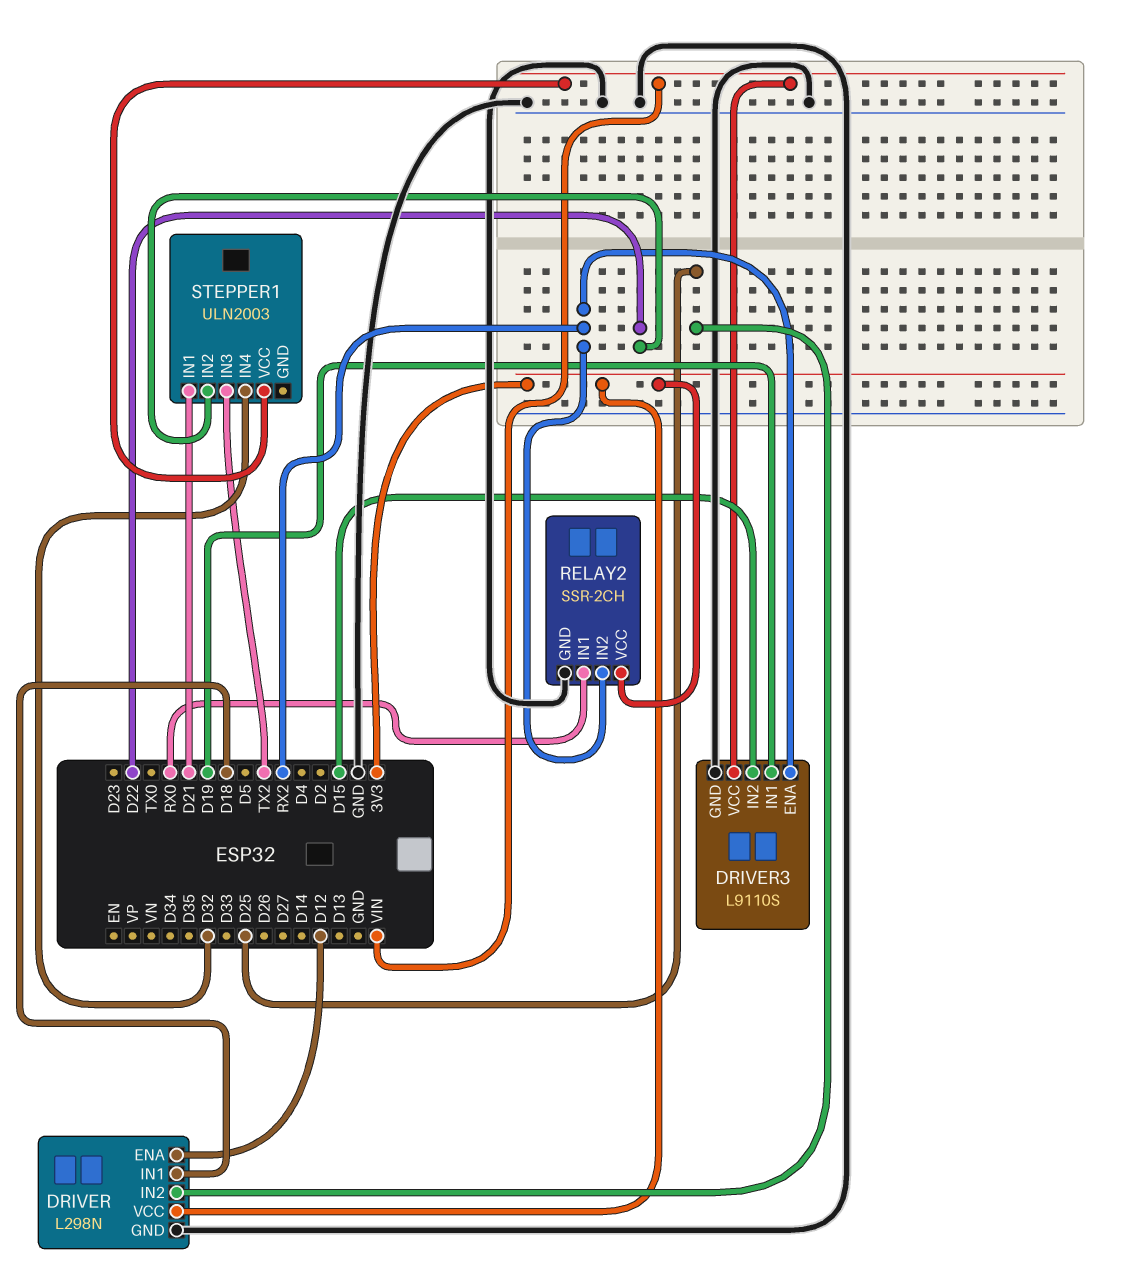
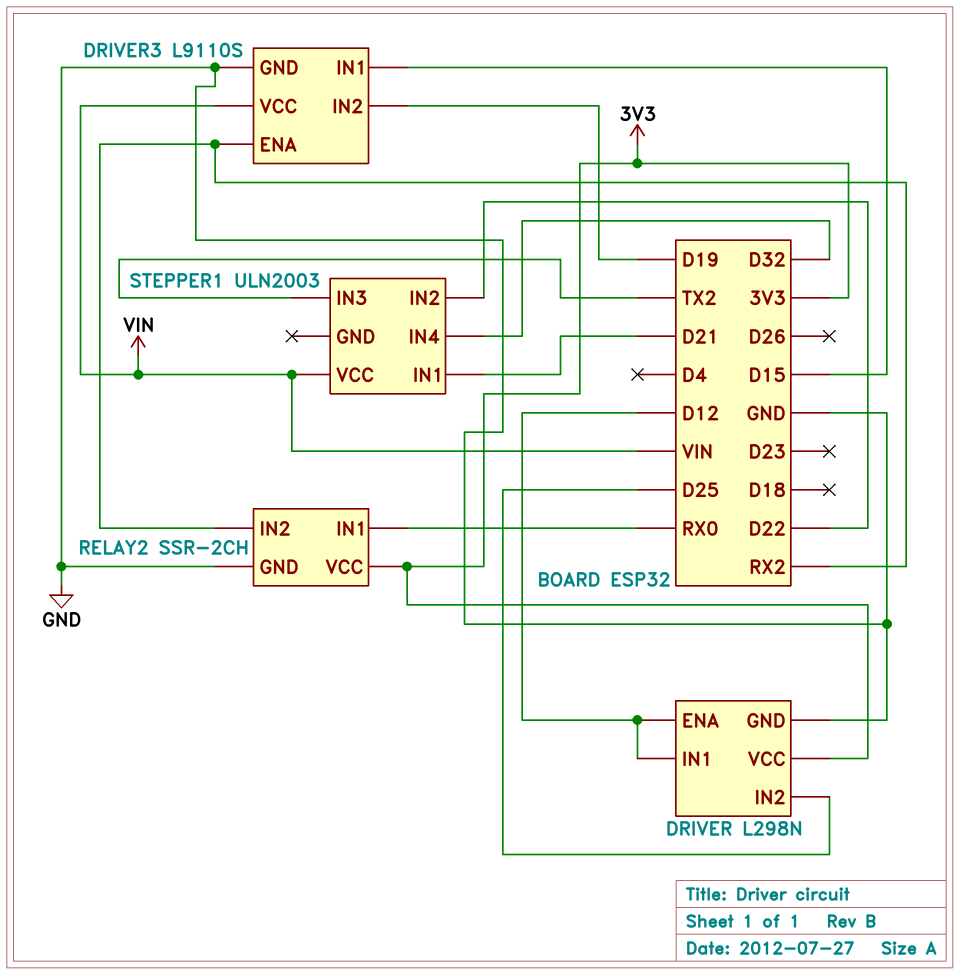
DRIVER pin IN1: D18 -> D12
DRIVER3 pin IN1: D19 -> D15
DRIVER3 pin IN2: D15 -> D19

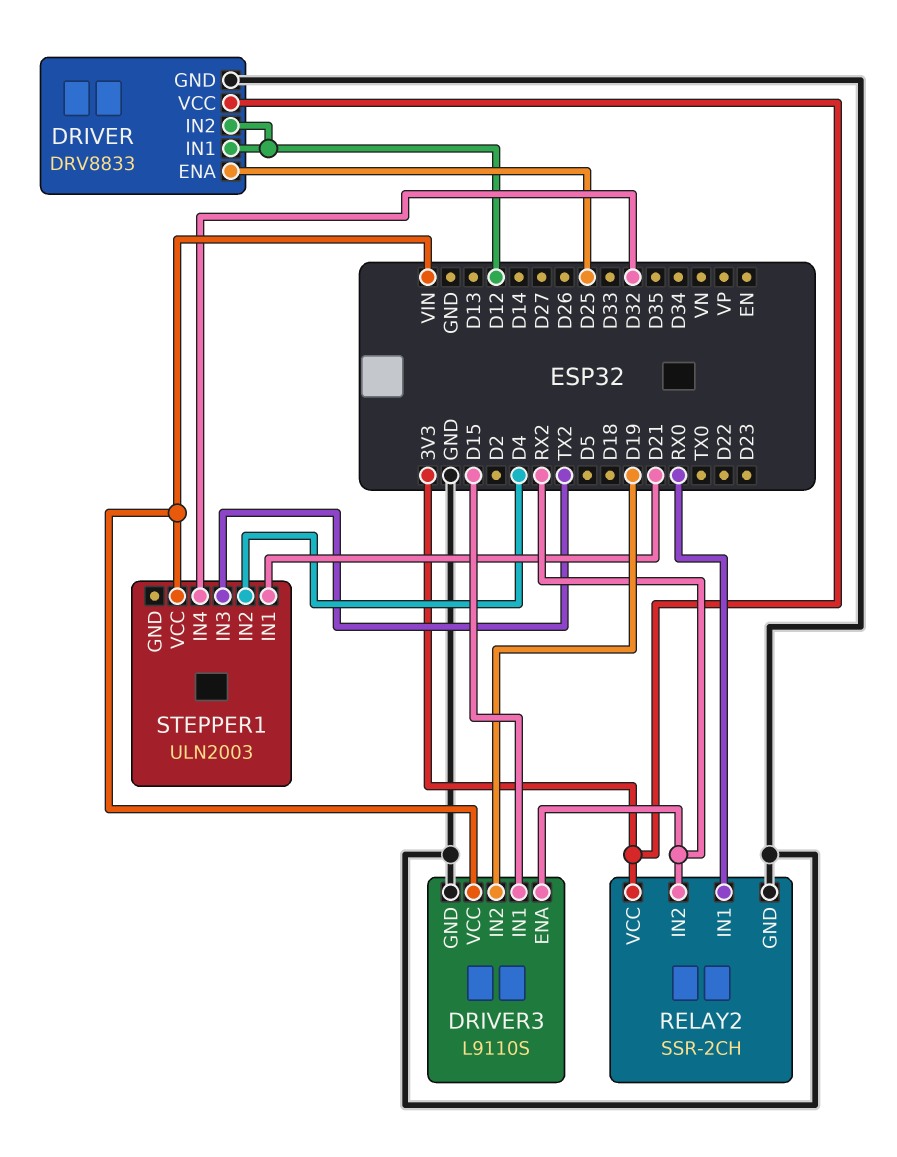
DRIVER: L298N -> DRV8833
DRIVER pin ENA: D12 -> D25
DRIVER pin IN2: D25 -> D12
STEPPER1 pin IN2: D22 -> D4

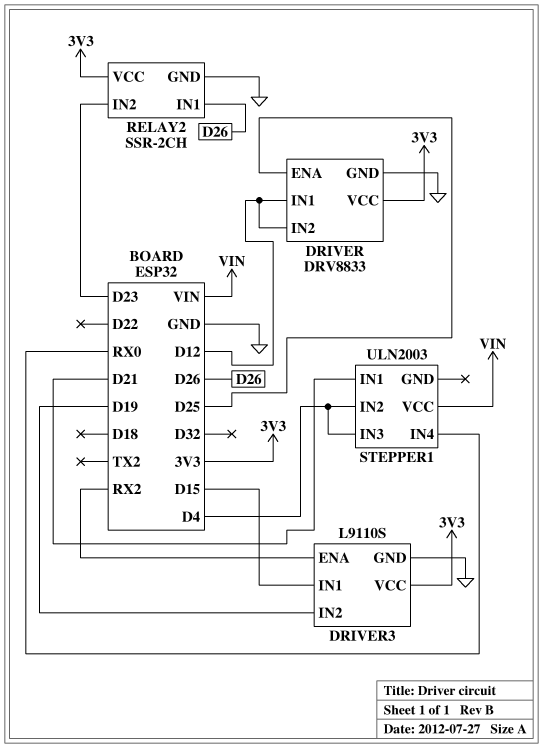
DRIVER3 pin VCC: VIN -> 3V3
RELAY2 pin IN1: RX0 -> D26
RELAY2 pin IN2: RX2 -> D23
STEPPER1 pin IN3: TX2 -> D4
STEPPER1 pin IN4: D32 -> RX0

